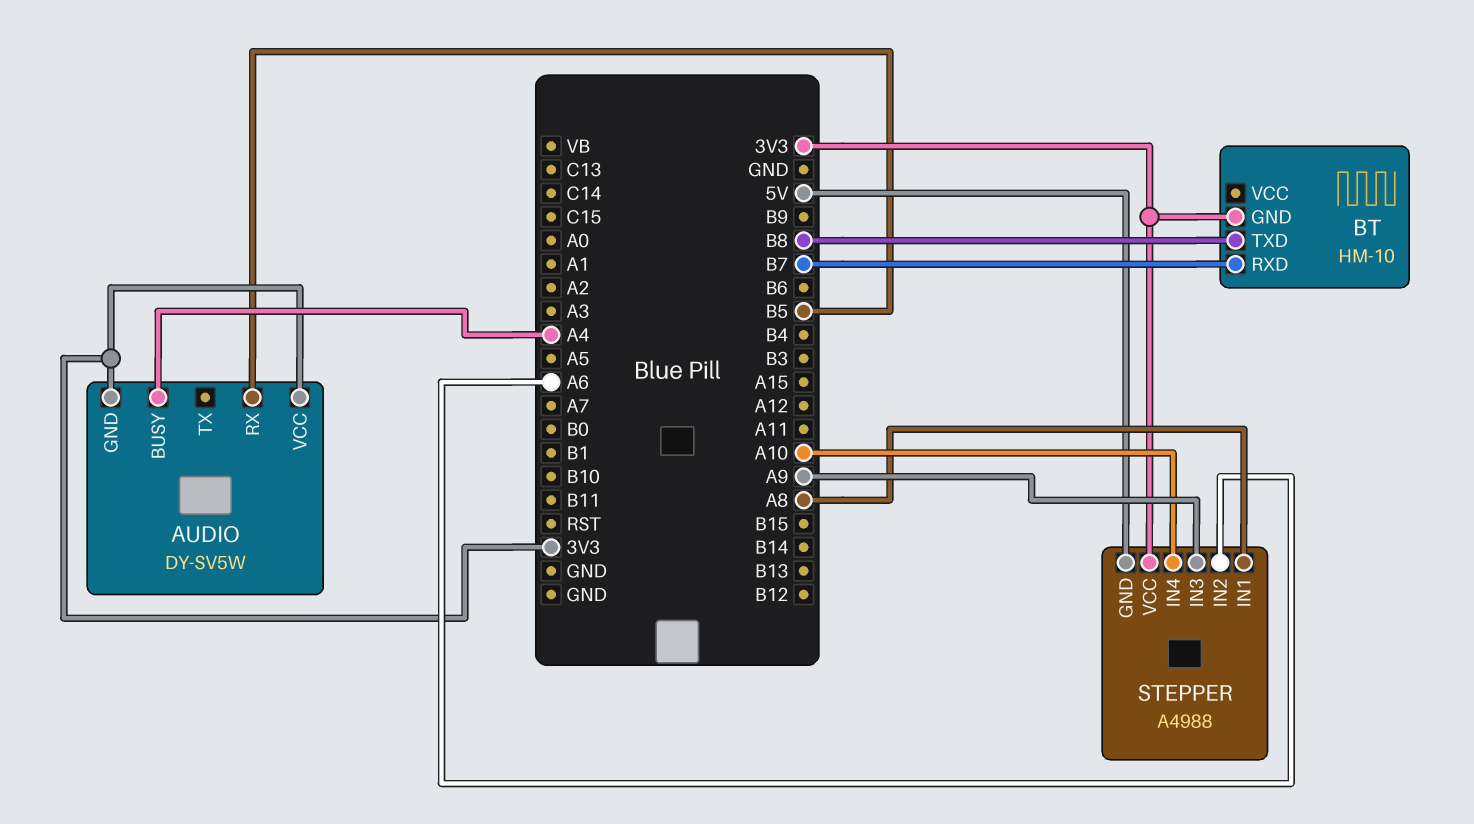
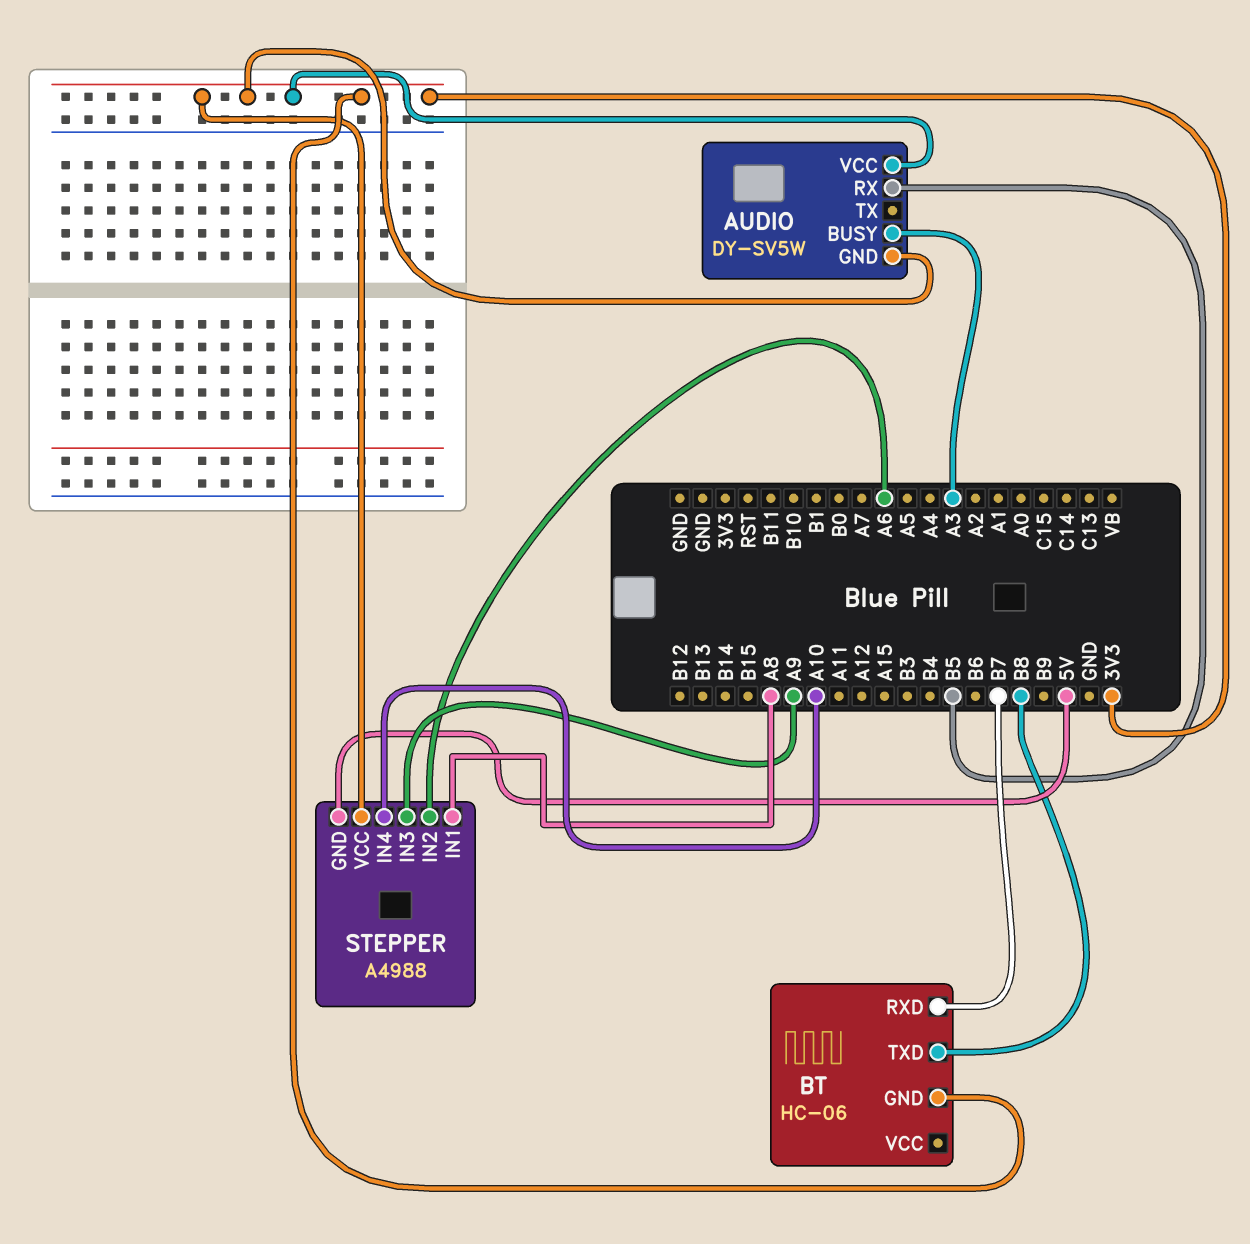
AUDIO pin BUSY: A4 -> A3
BT: HM-10 -> HC-06

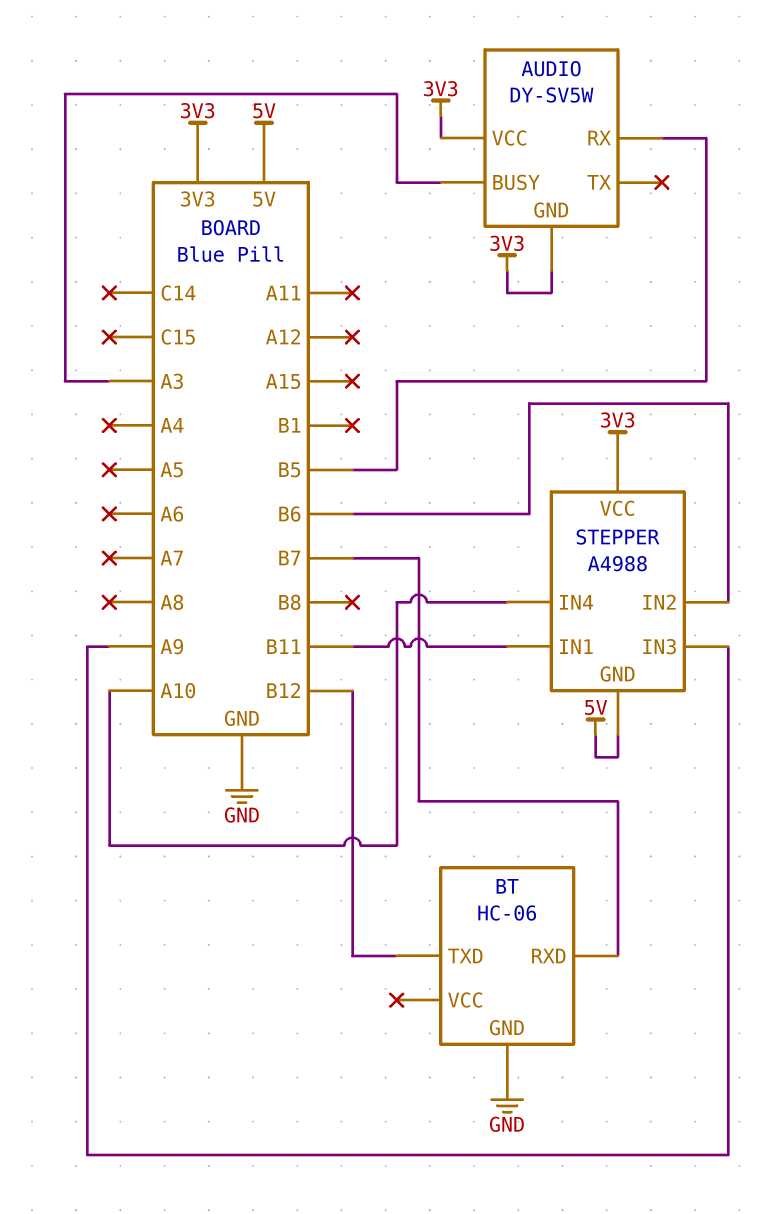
BT pin GND: 3V3 -> GND
BT pin TXD: B8 -> B12
STEPPER pin IN1: A8 -> B11
STEPPER pin IN2: A6 -> B6

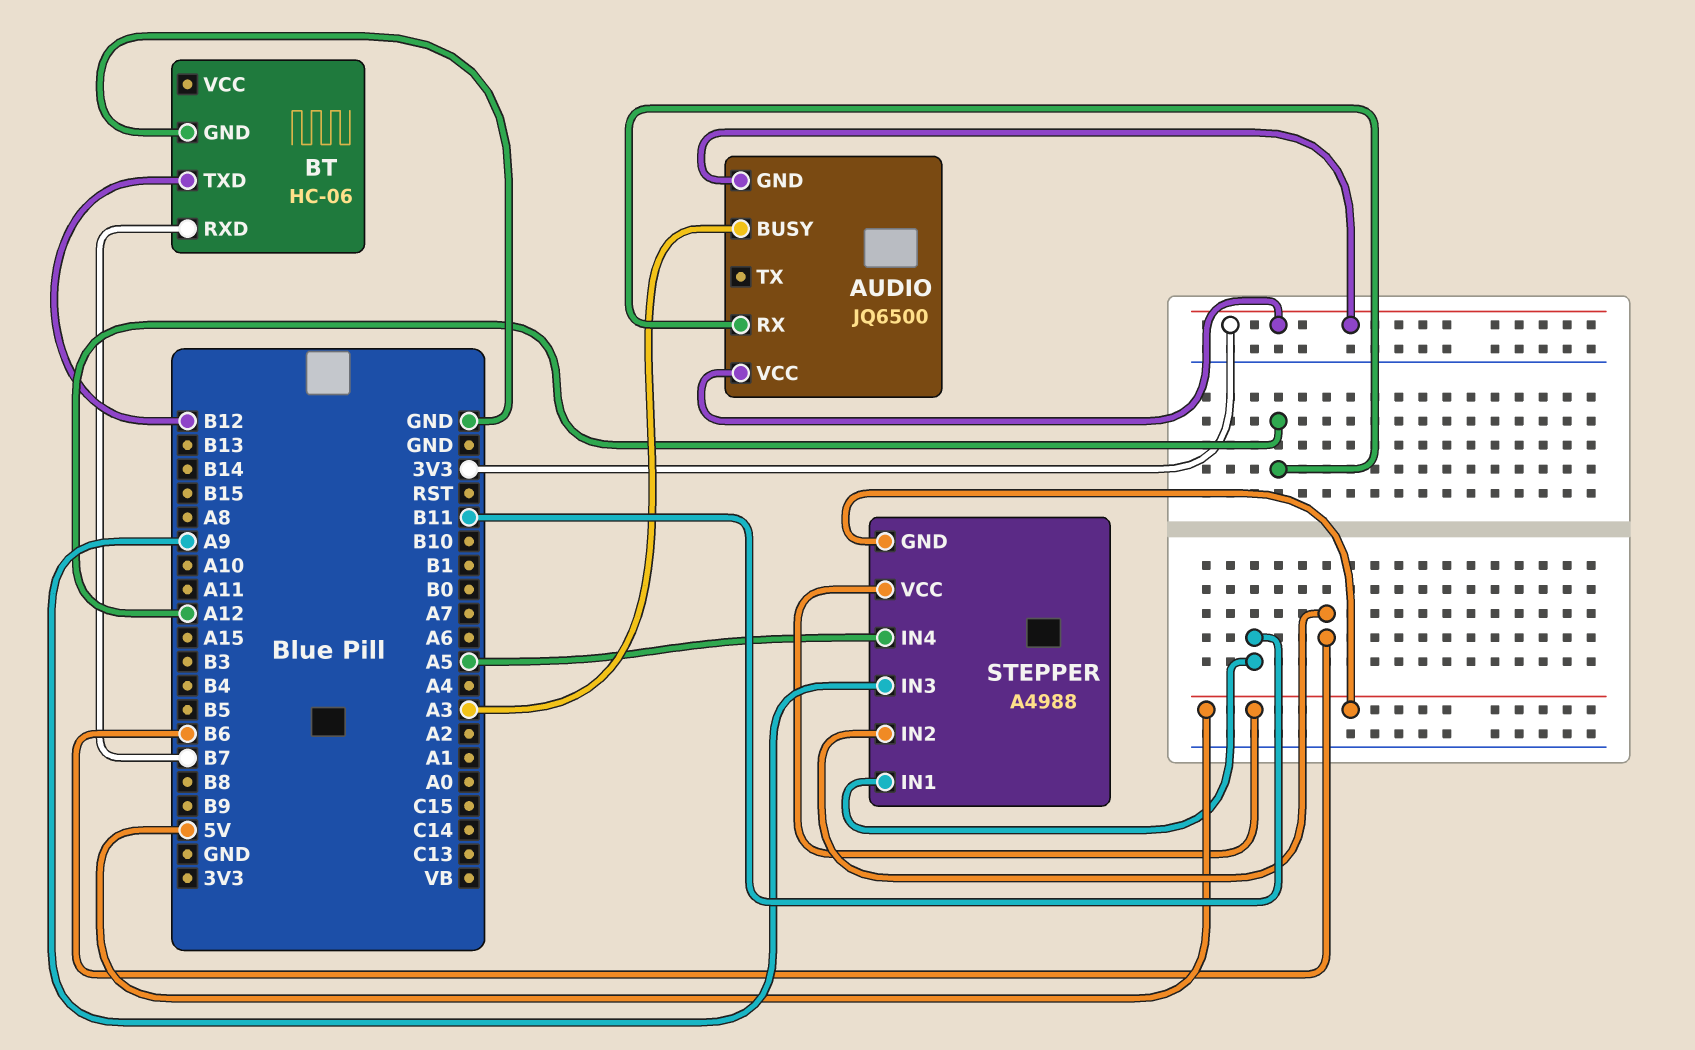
AUDIO: DY-SV5W -> JQ6500
AUDIO pin RX: B5 -> A12
STEPPER pin IN4: A10 -> A5
STEPPER pin VCC: 3V3 -> 5V

